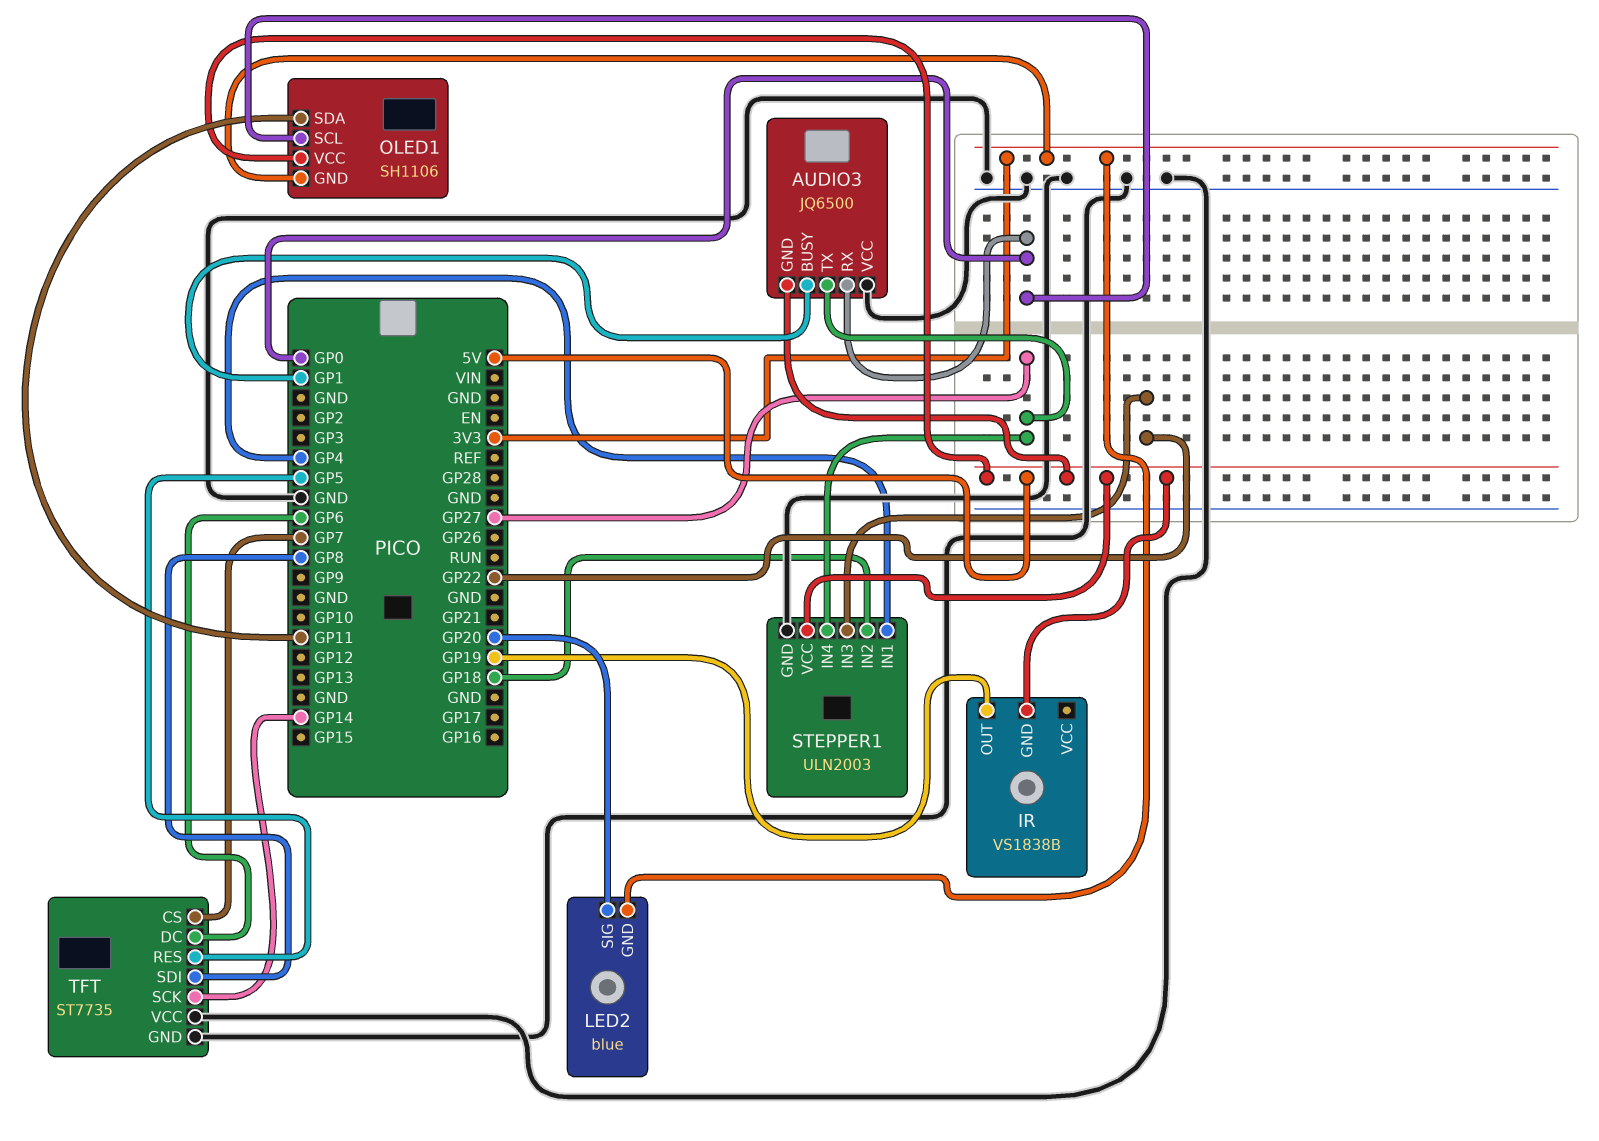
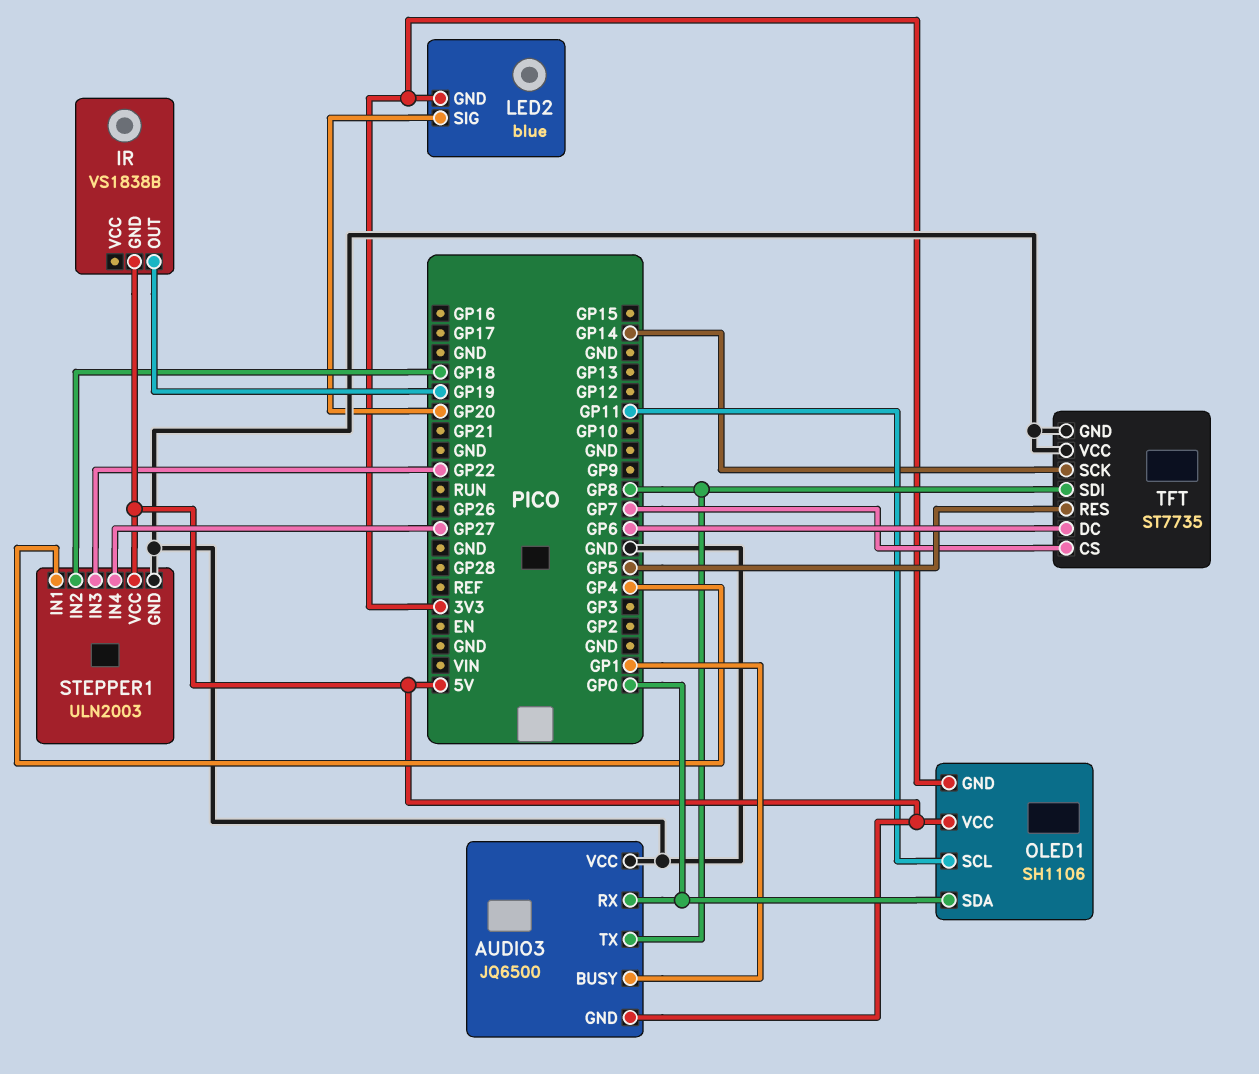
AUDIO3 pin TX: GP27 -> GP8
OLED1 pin SCL: GP0 -> GP11
OLED1 pin SDA: GP11 -> GP0

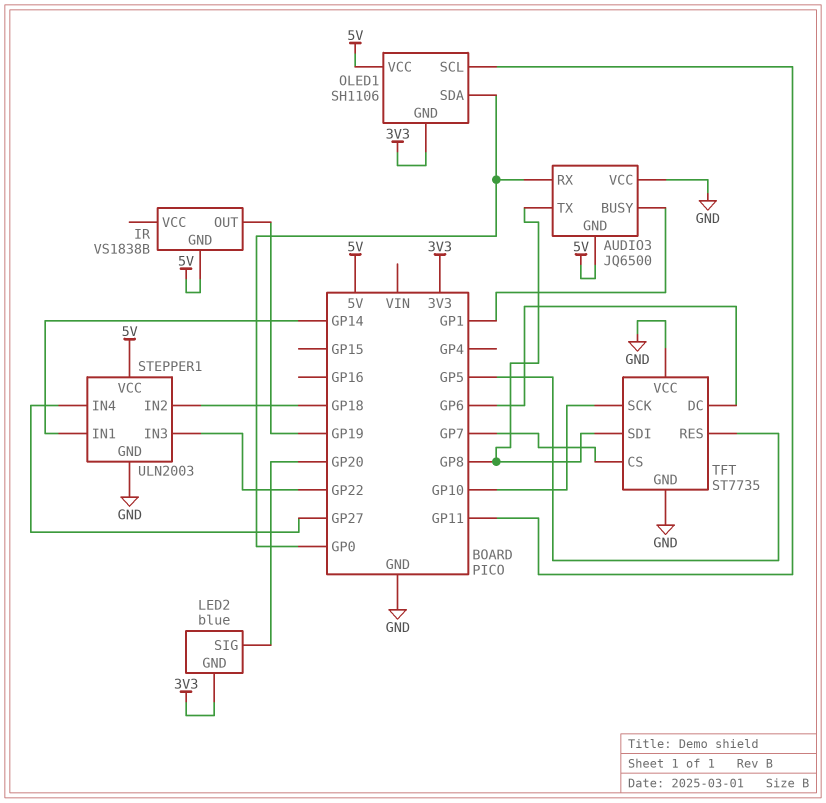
STEPPER1 pin IN1: GP4 -> GP14
TFT pin SCK: GP14 -> GP10

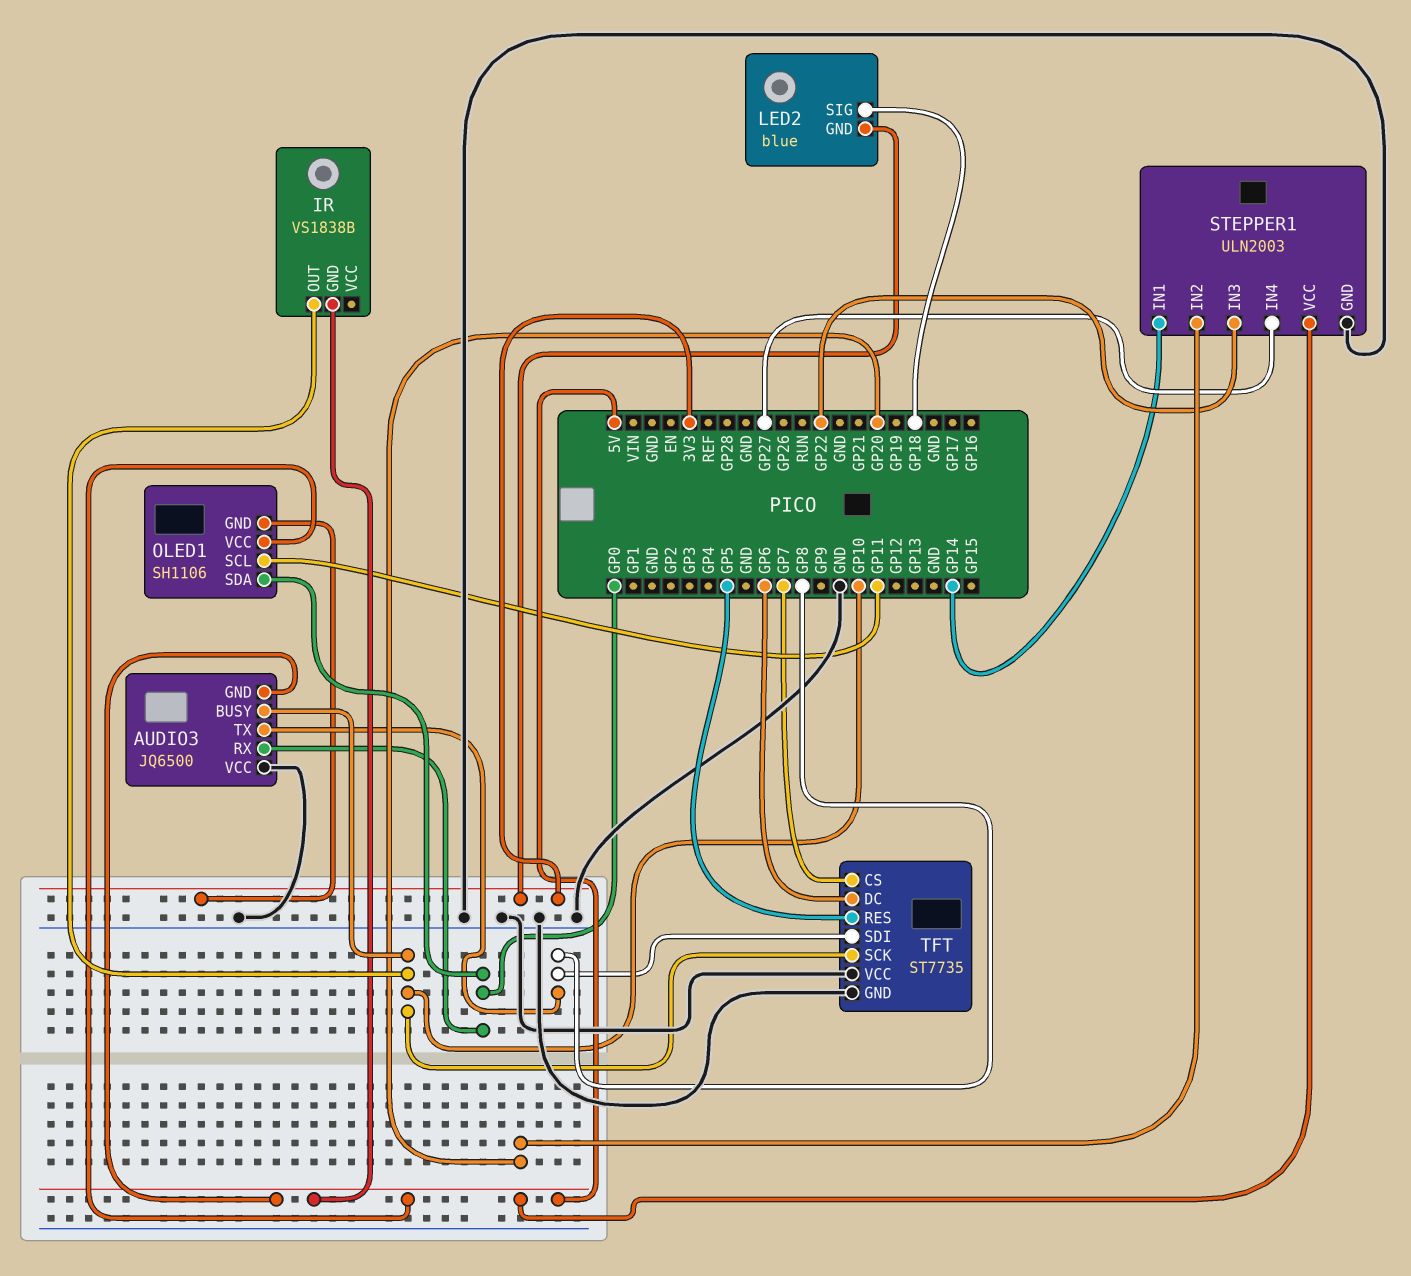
AUDIO3 pin BUSY: GP1 -> GP10
IR pin OUT: GP19 -> GP10
LED2 pin SIG: GP20 -> GP18
STEPPER1 pin IN2: GP18 -> GP20

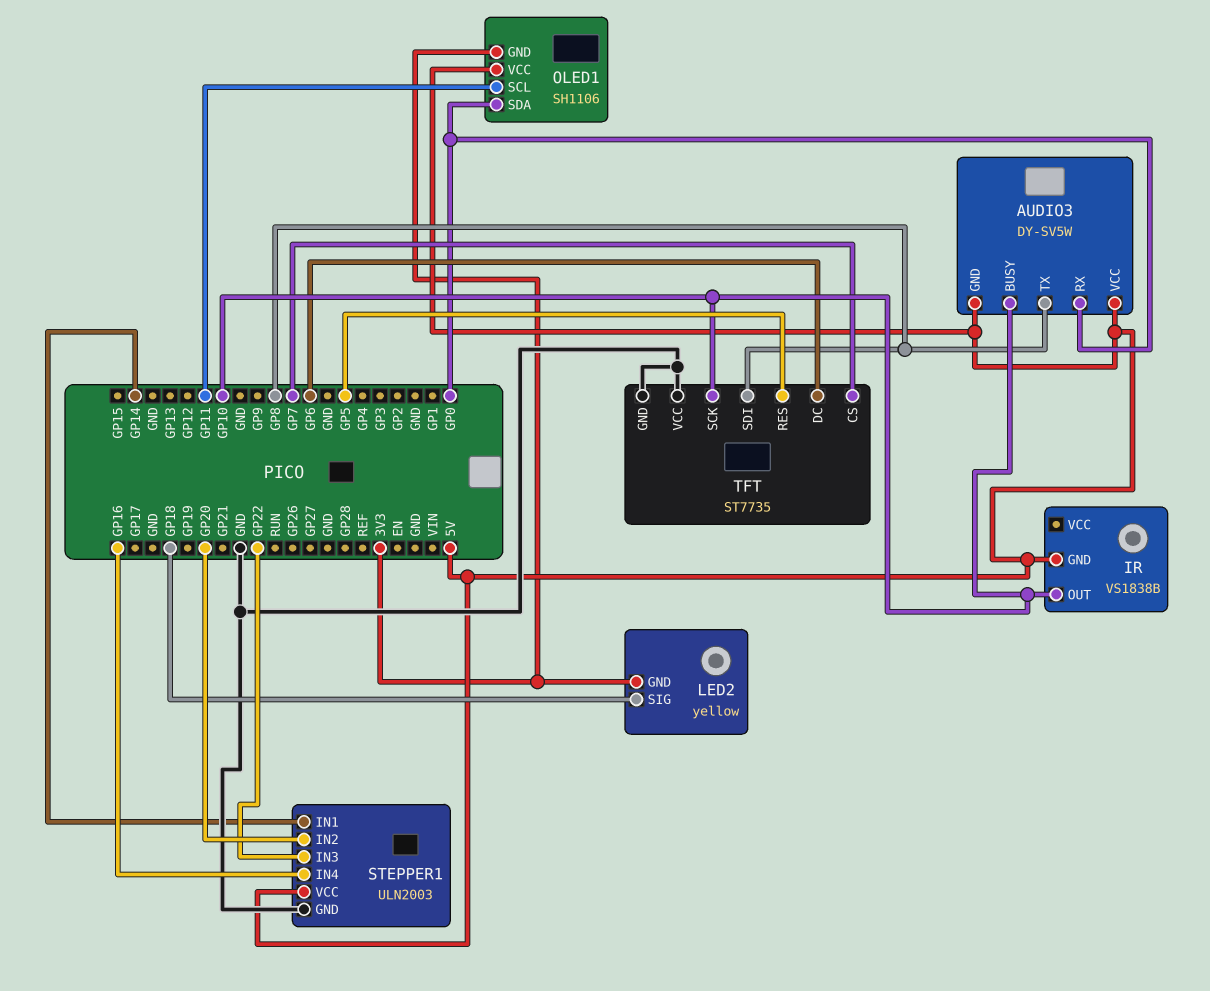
AUDIO3: JQ6500 -> DY-SV5W
AUDIO3 pin VCC: GND -> 5V
LED2: blue -> yellow
STEPPER1 pin IN4: GP27 -> GP16

